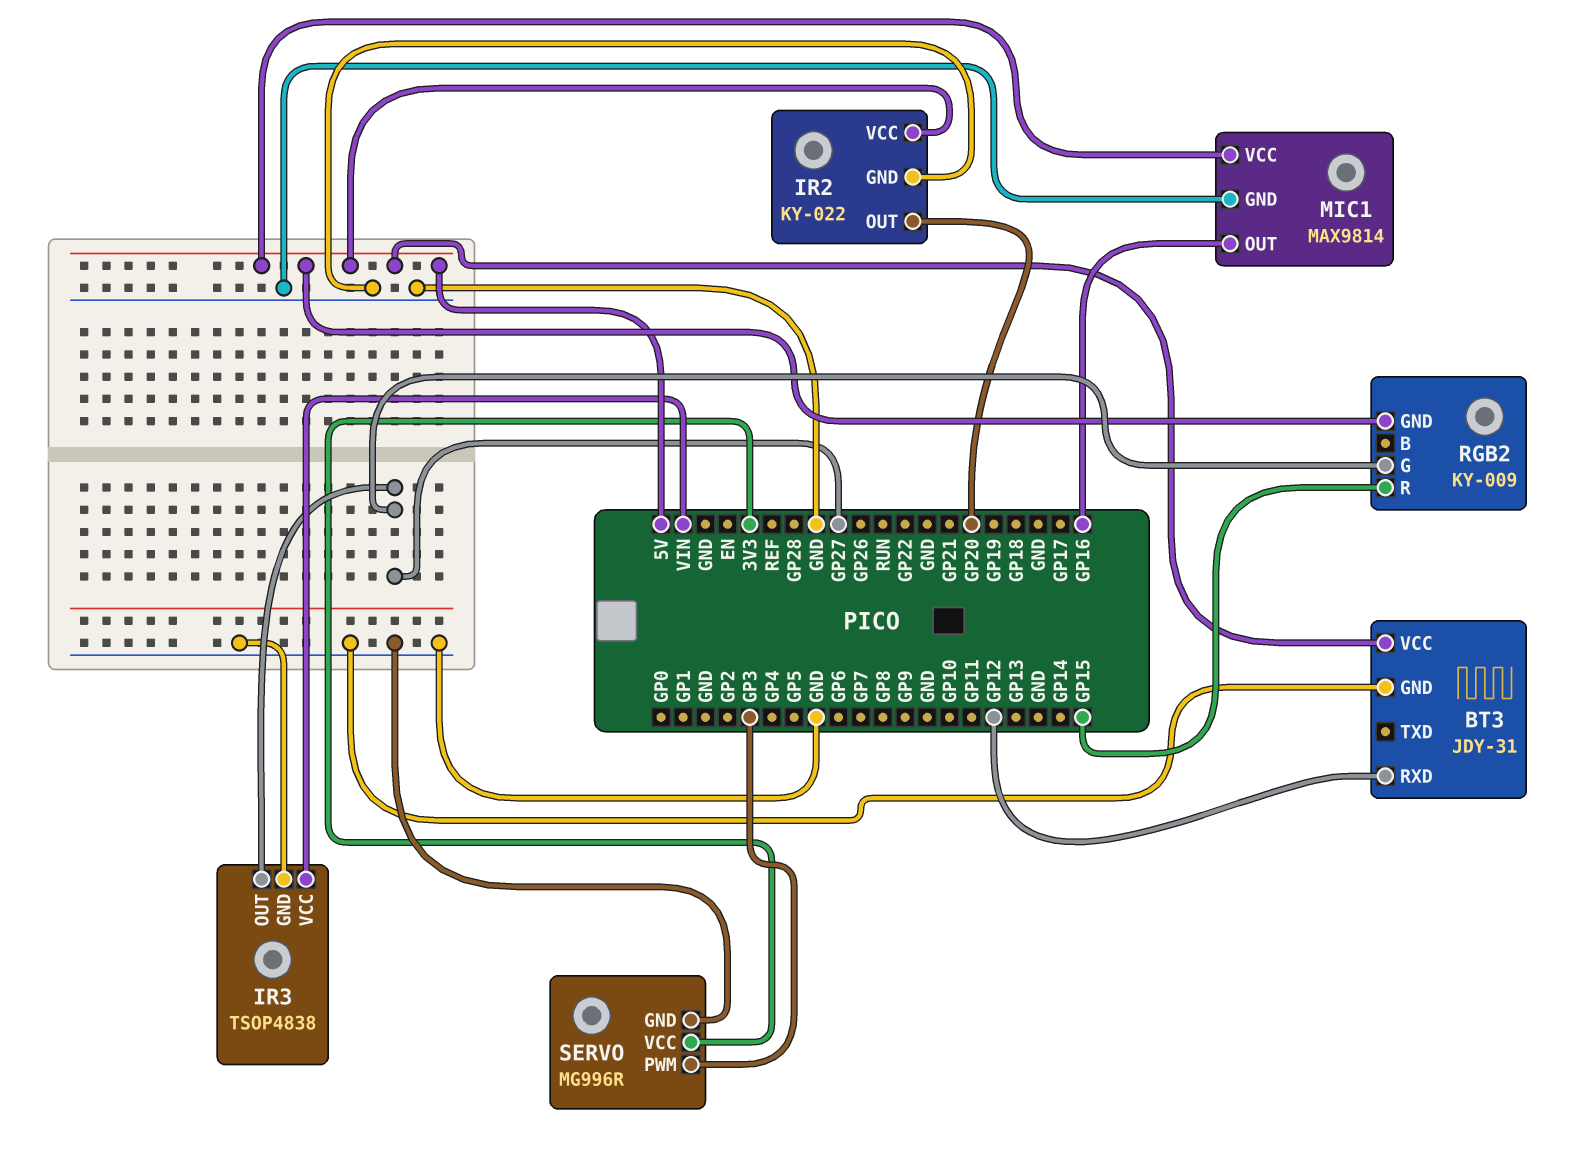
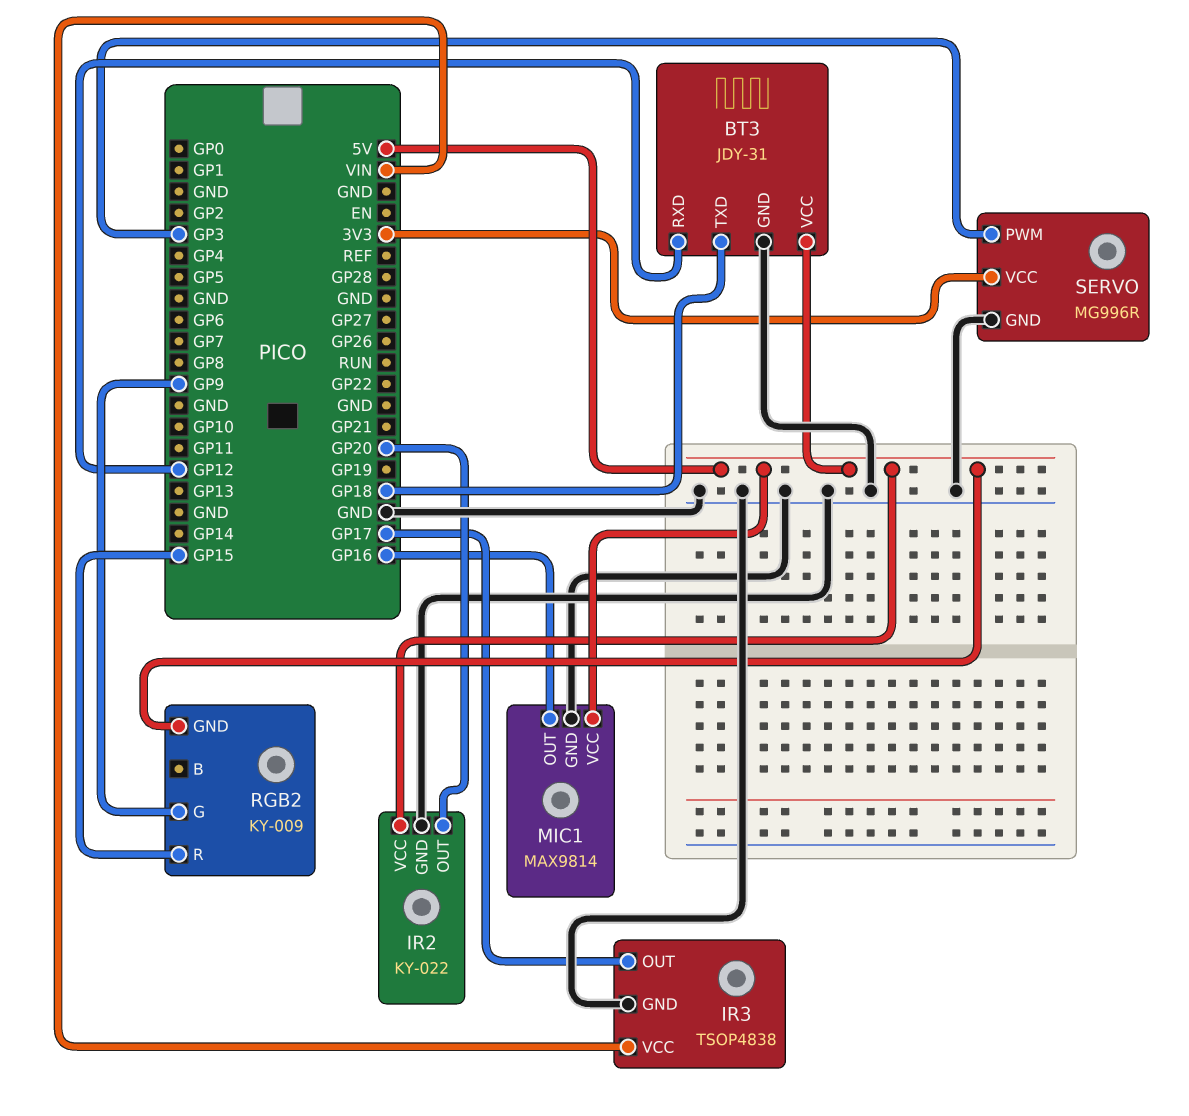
BT3 pin TXD: none -> GP18
IR3 pin OUT: GP27 -> GP17
RGB2 pin G: GP27 -> GP9

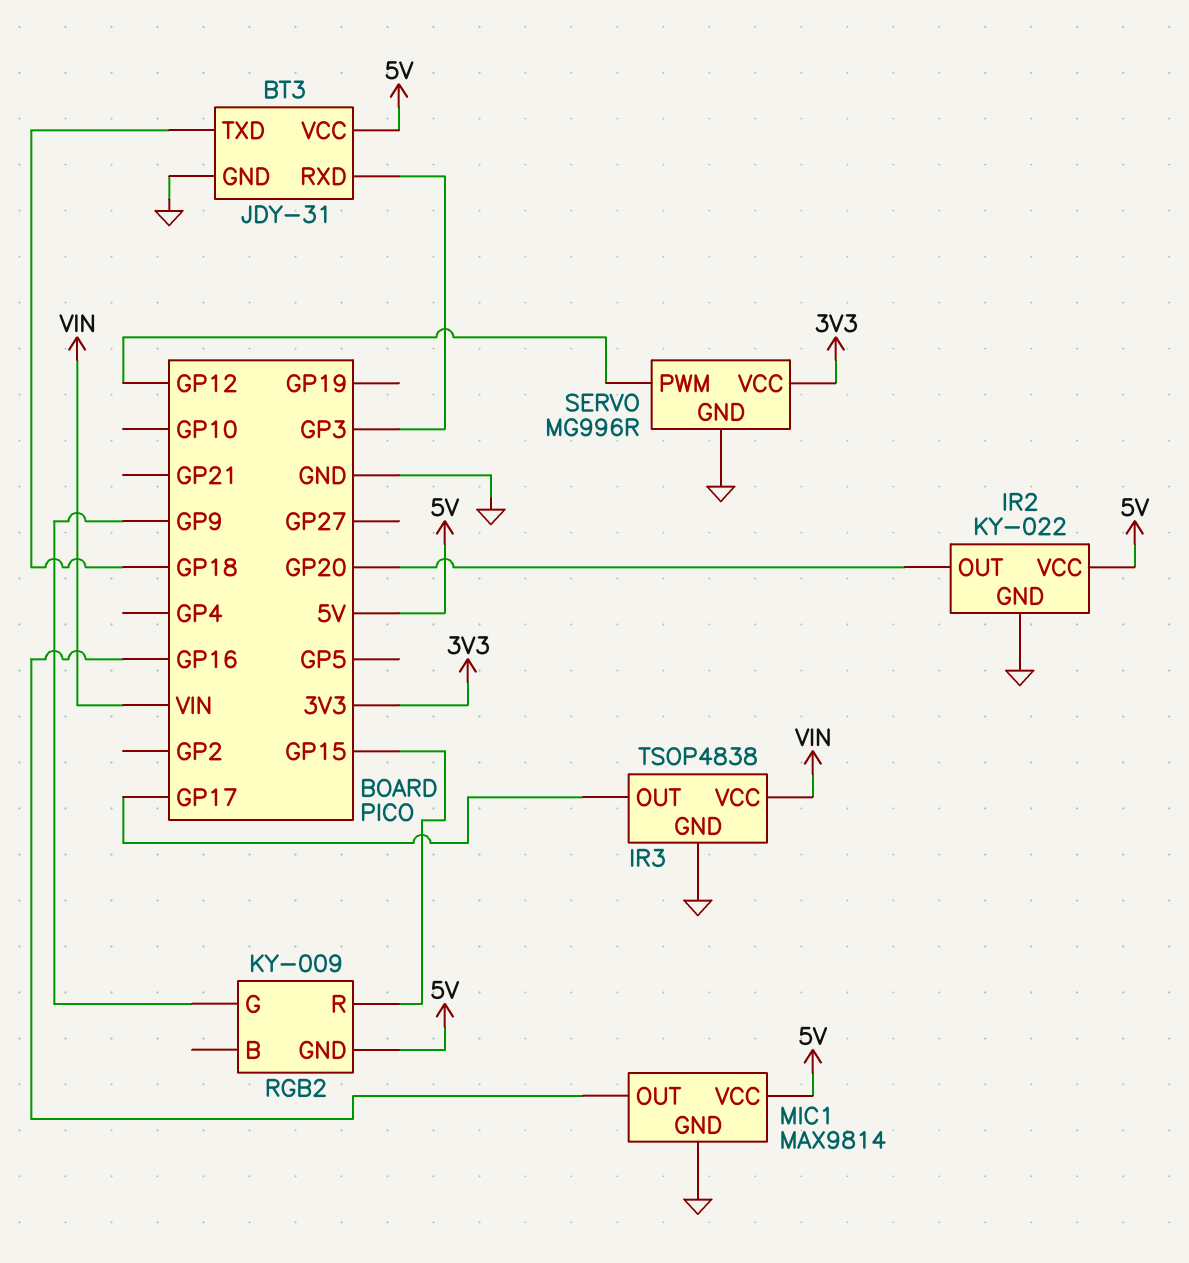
BT3 pin RXD: GP12 -> GP3
SERVO pin PWM: GP3 -> GP12

